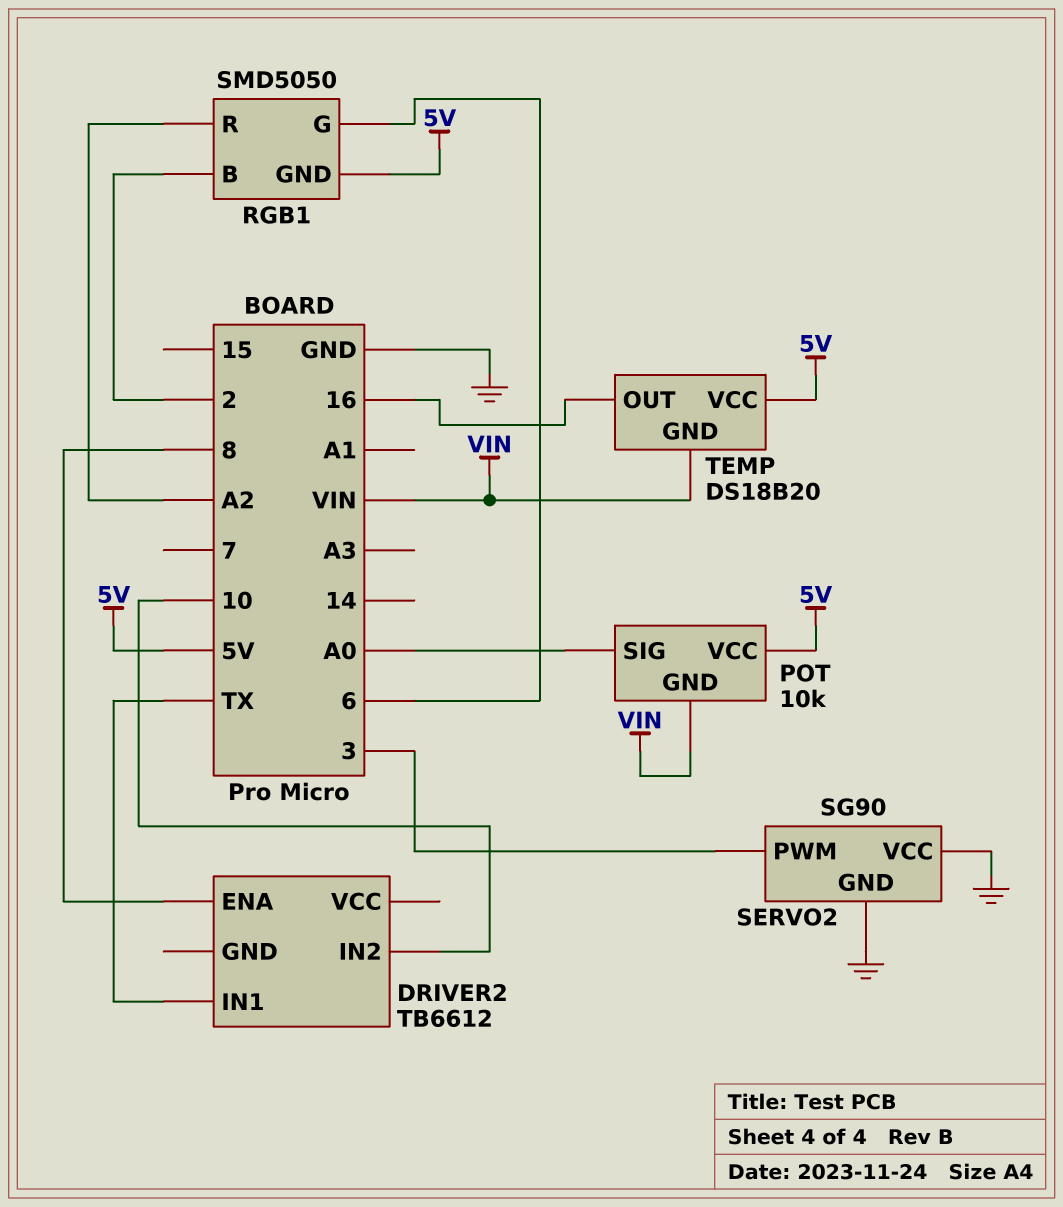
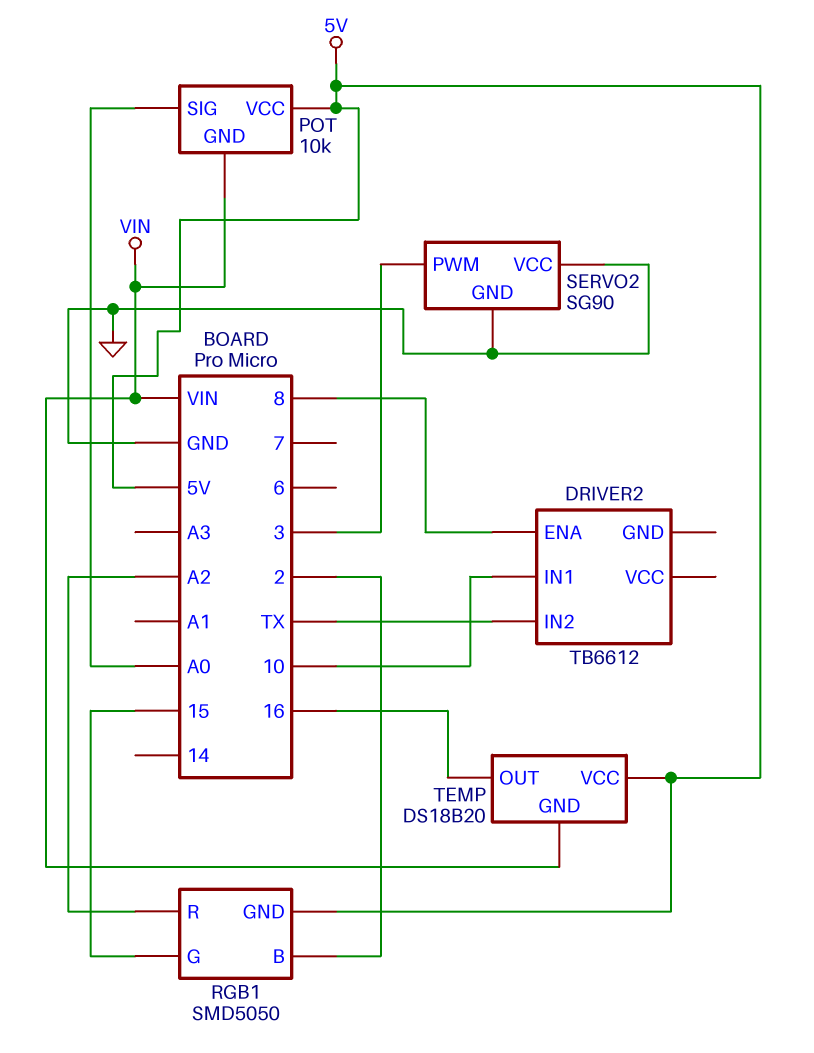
DRIVER2 pin IN1: TX -> 10
DRIVER2 pin IN2: 10 -> TX
RGB1 pin G: 6 -> 15

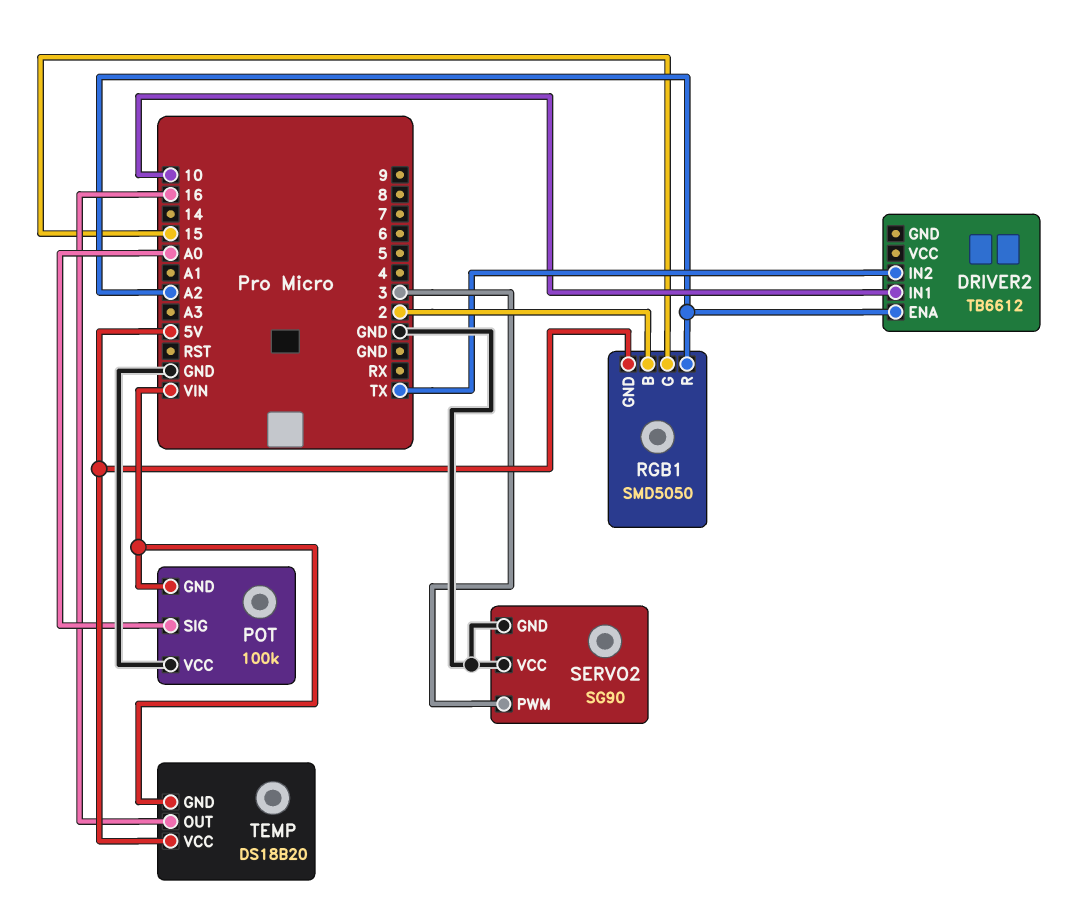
DRIVER2 pin ENA: 8 -> A2
POT: 10k -> 100k
POT pin VCC: 5V -> GND

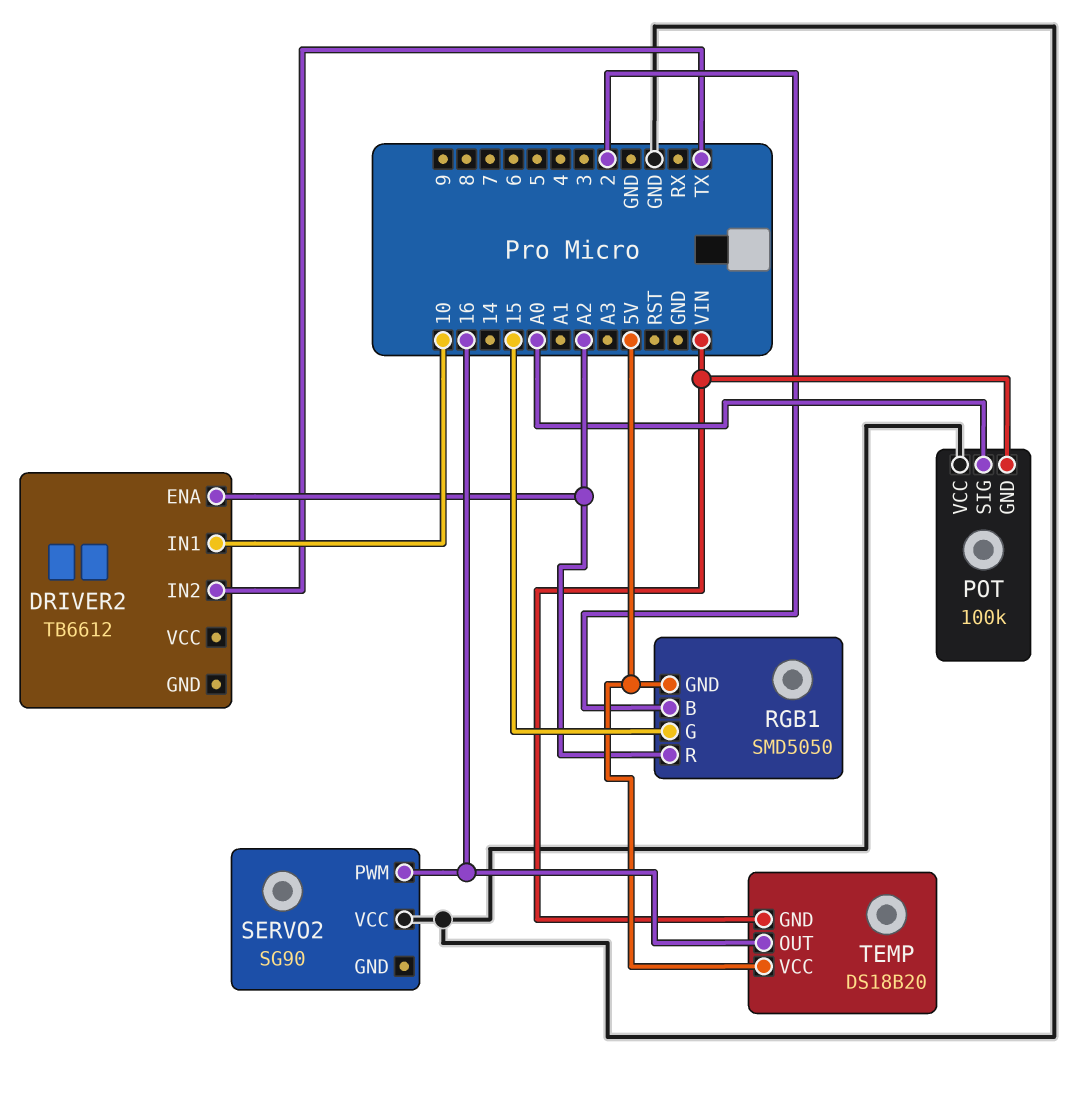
SERVO2 pin GND: GND -> none
SERVO2 pin PWM: 3 -> 16

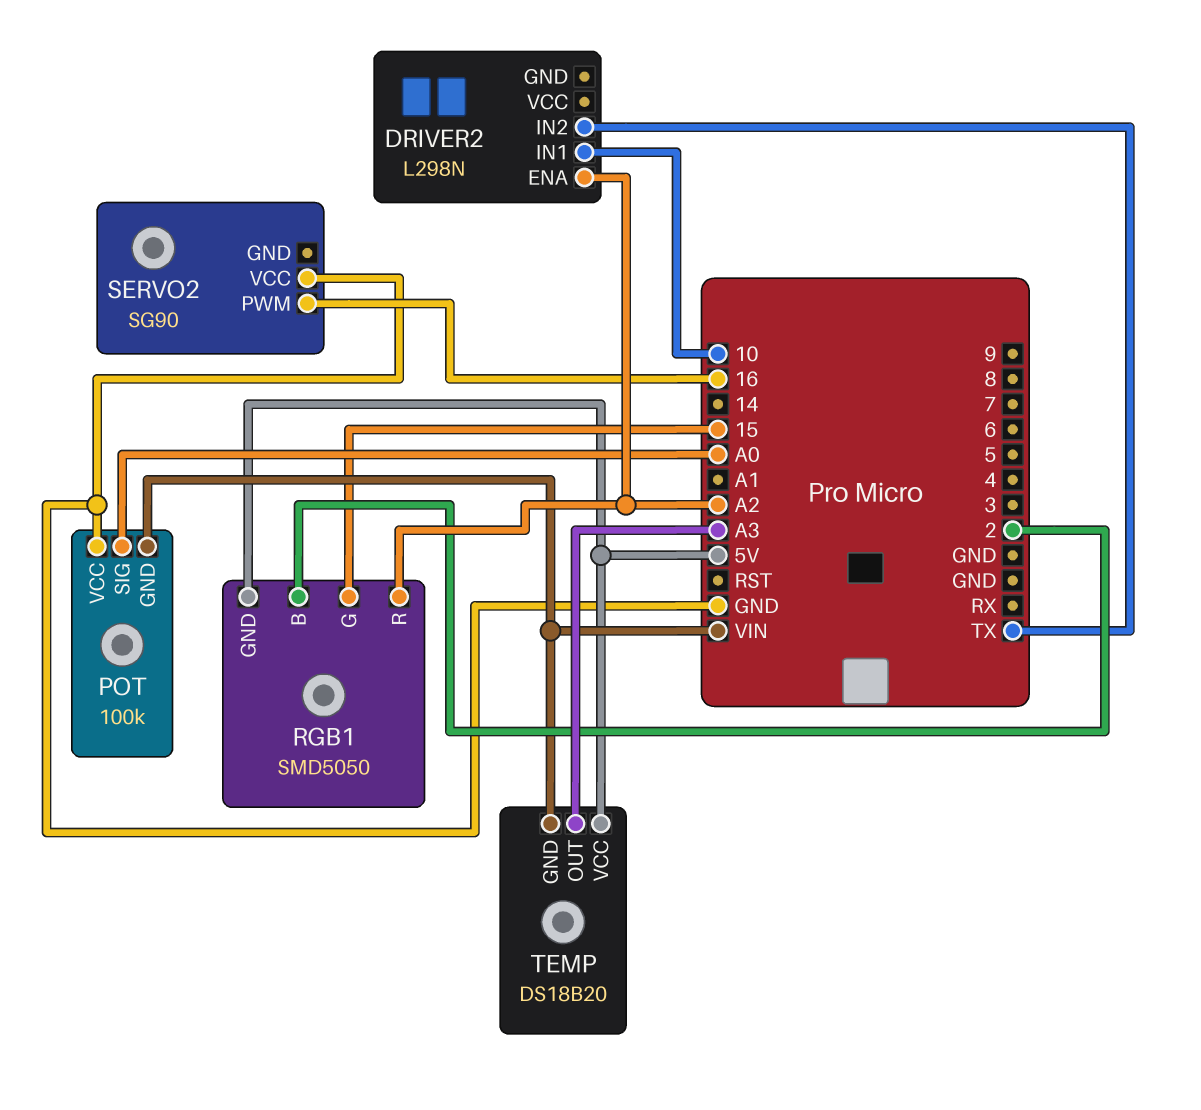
DRIVER2: TB6612 -> L298N
TEMP pin OUT: 16 -> A3

